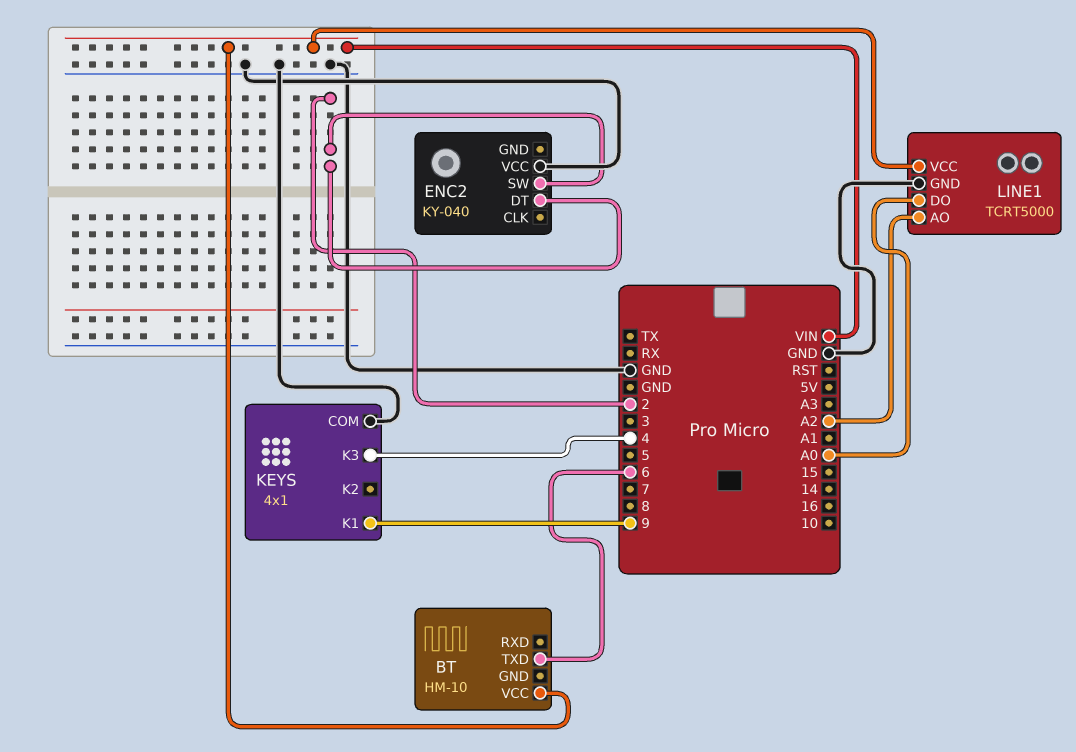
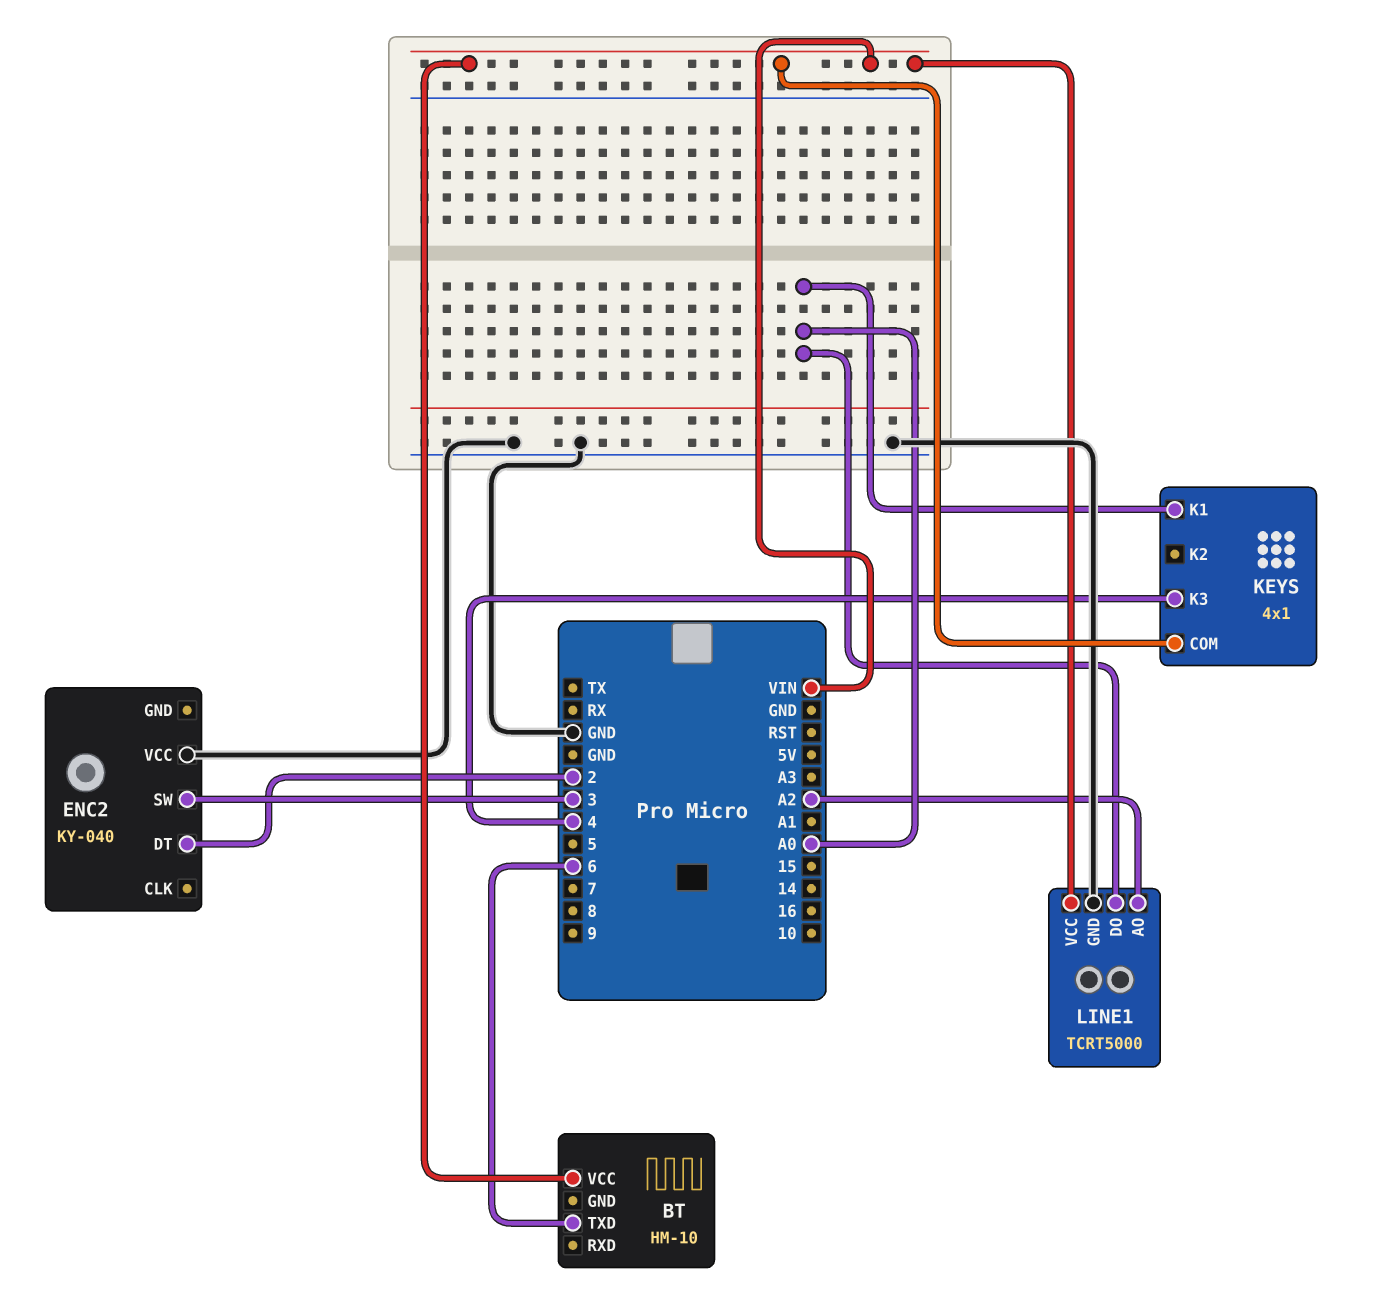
ENC2 pin SW: 2 -> 3
KEYS pin COM: GND -> VIN
KEYS pin K1: 9 -> A0

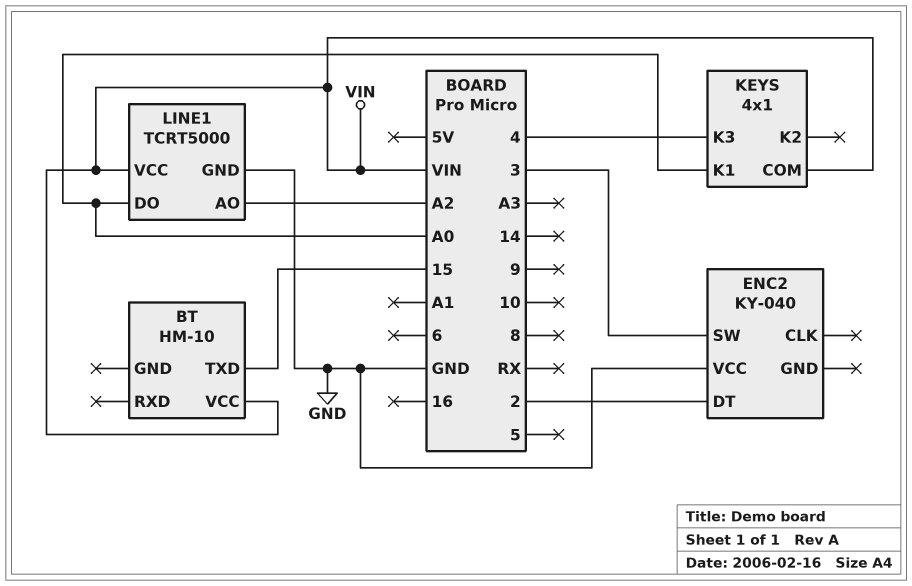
BT pin TXD: 6 -> 15

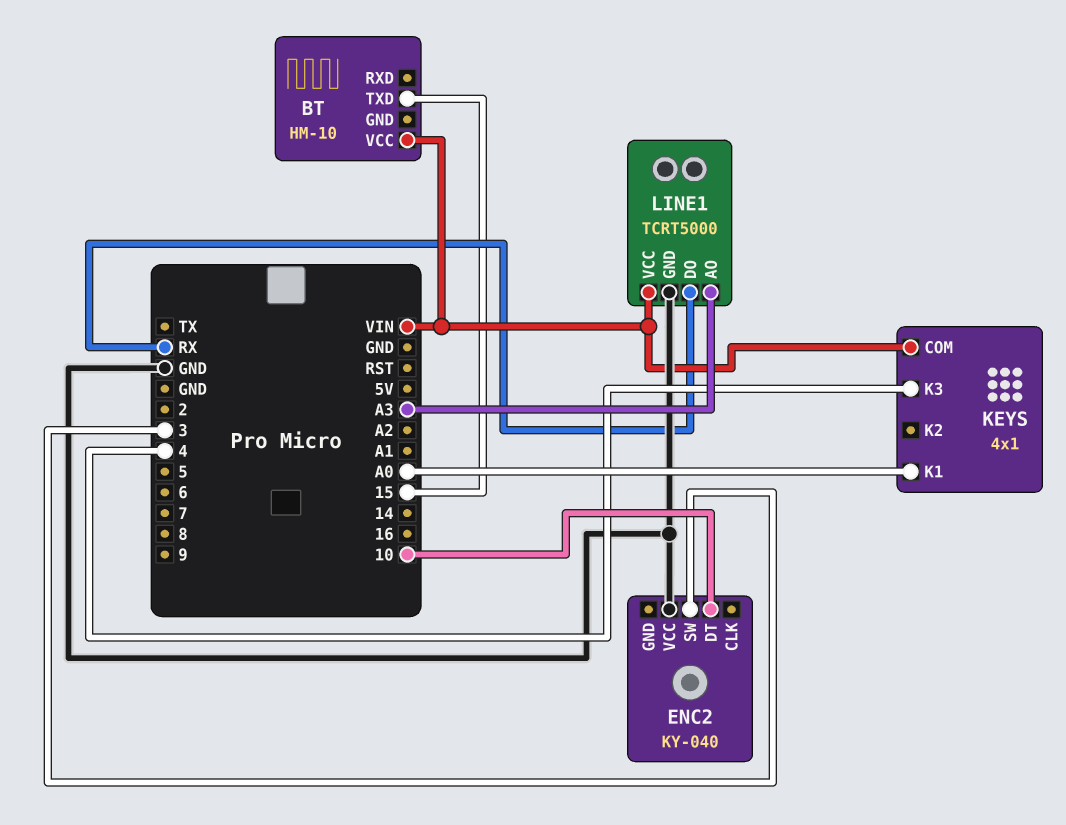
ENC2 pin DT: 2 -> 10
LINE1 pin AO: A2 -> A3
LINE1 pin DO: A0 -> RX

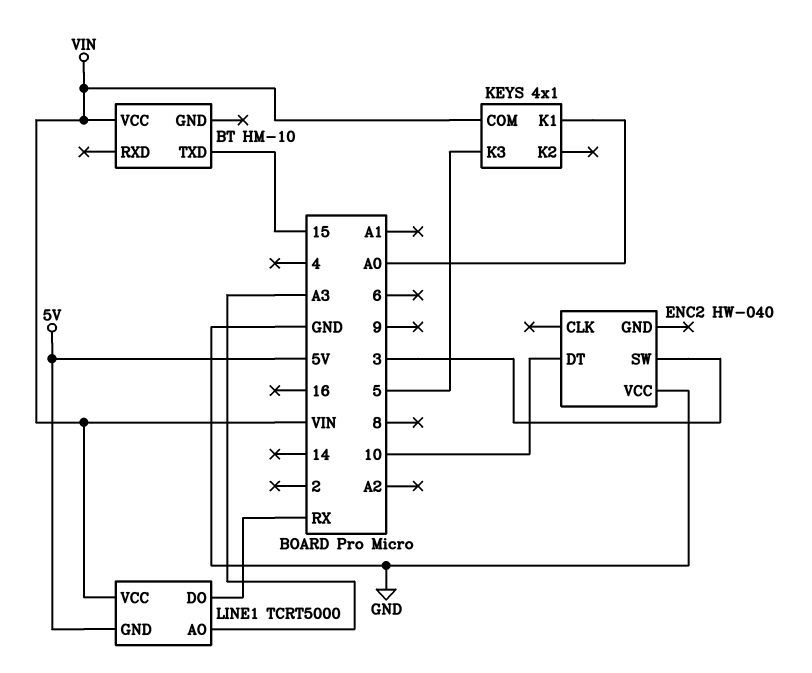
ENC2: KY-040 -> HW-040
KEYS pin K3: 4 -> 5
LINE1 pin GND: GND -> 5V

